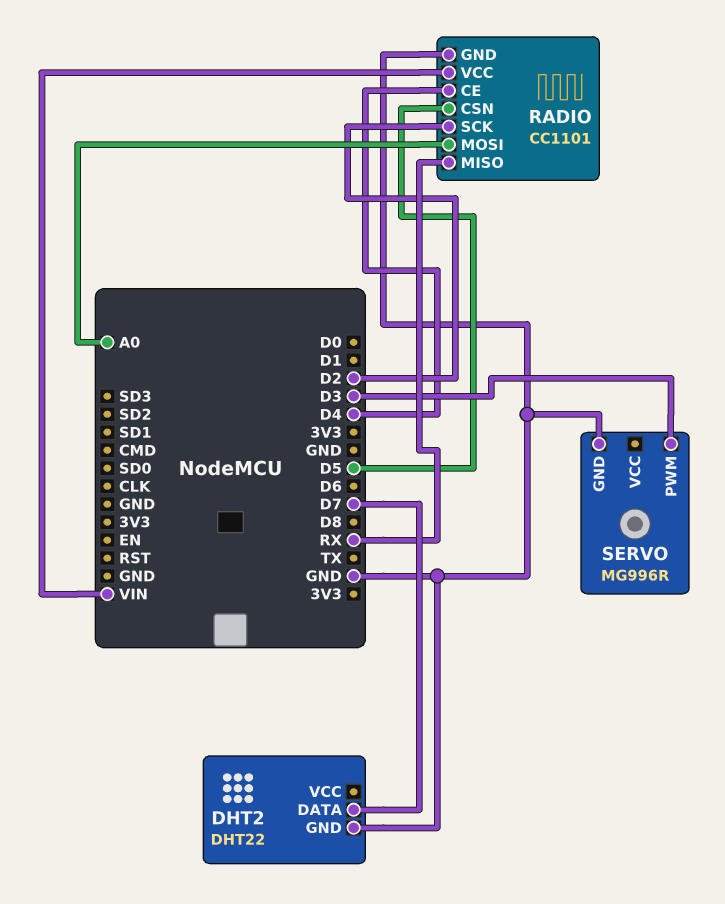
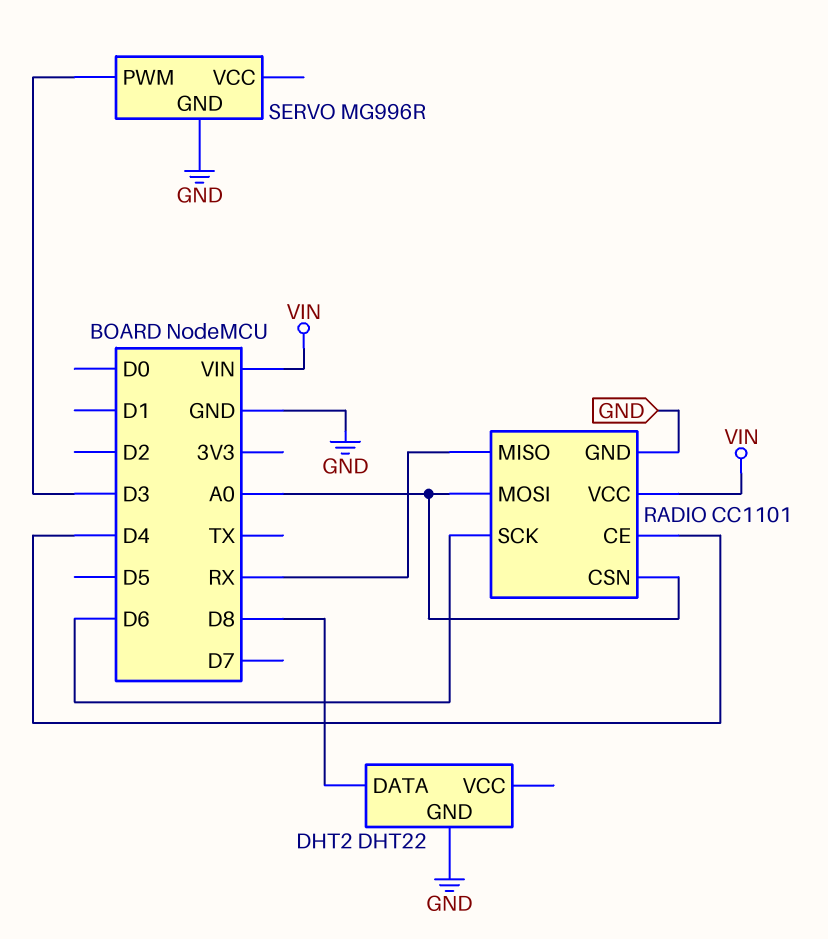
DHT2 pin DATA: D7 -> D8
RADIO pin CSN: D5 -> A0
RADIO pin SCK: D2 -> D6

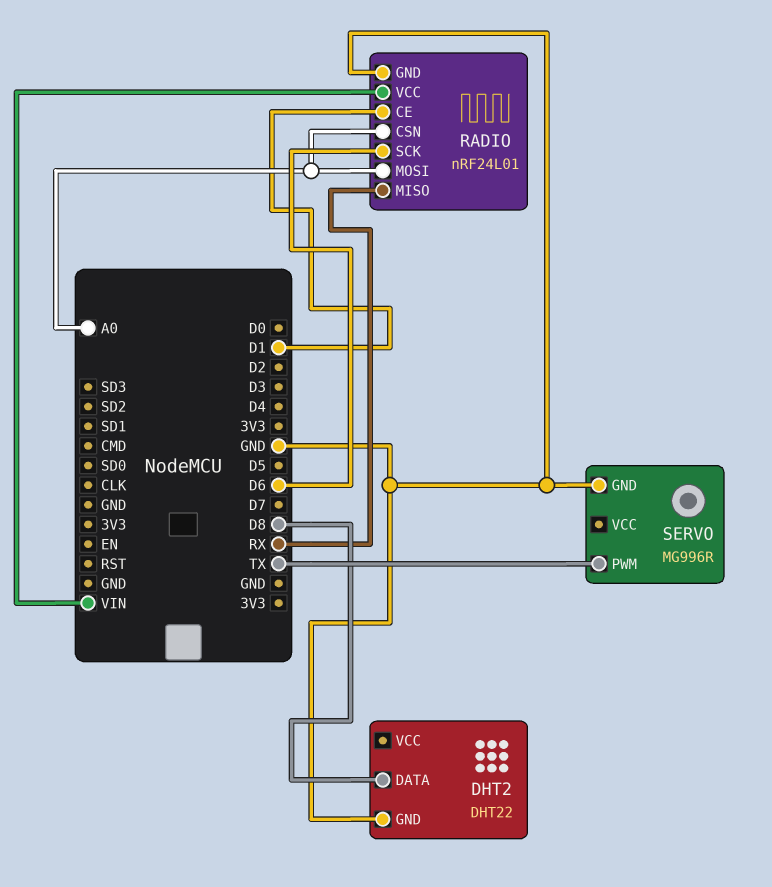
RADIO: CC1101 -> nRF24L01
RADIO pin CE: D4 -> D1
SERVO pin PWM: D3 -> TX

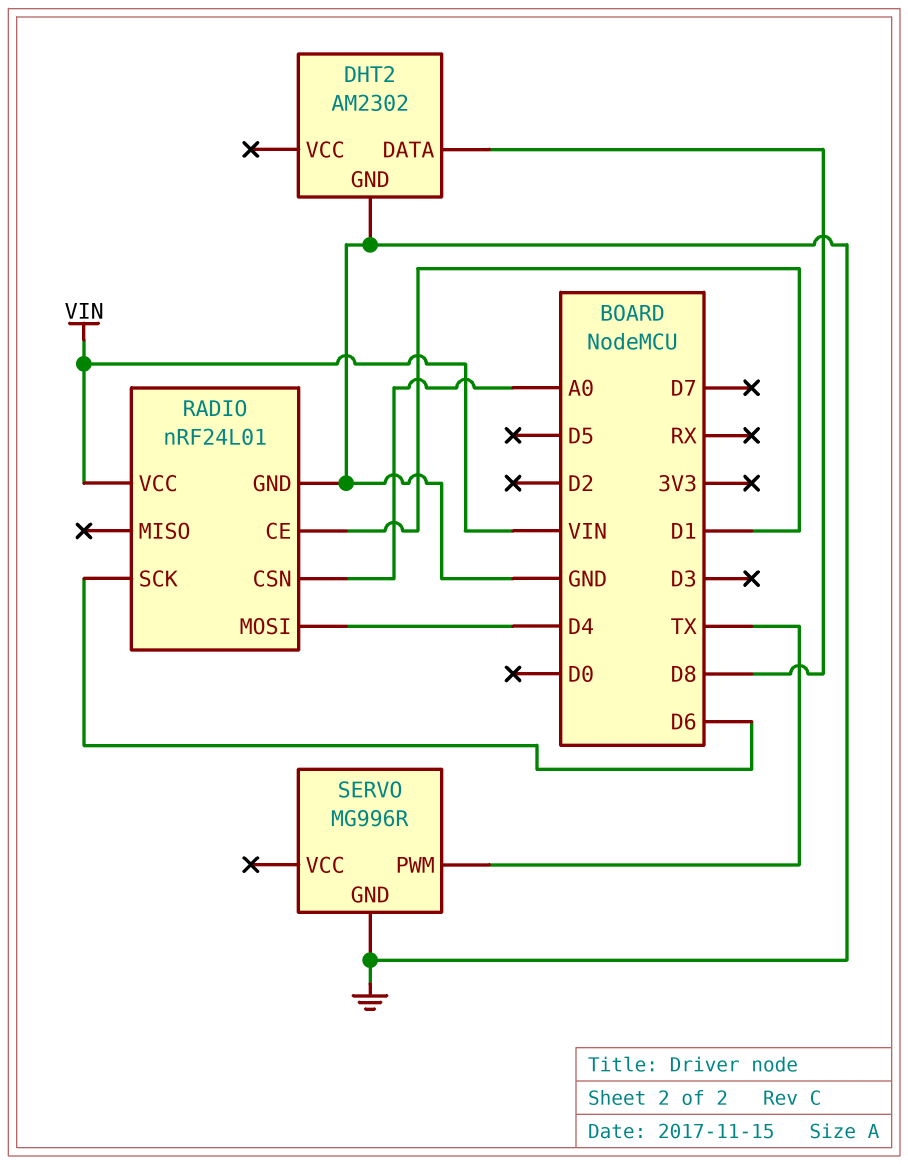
DHT2: DHT22 -> AM2302
RADIO pin MISO: RX -> none
RADIO pin MOSI: A0 -> D4

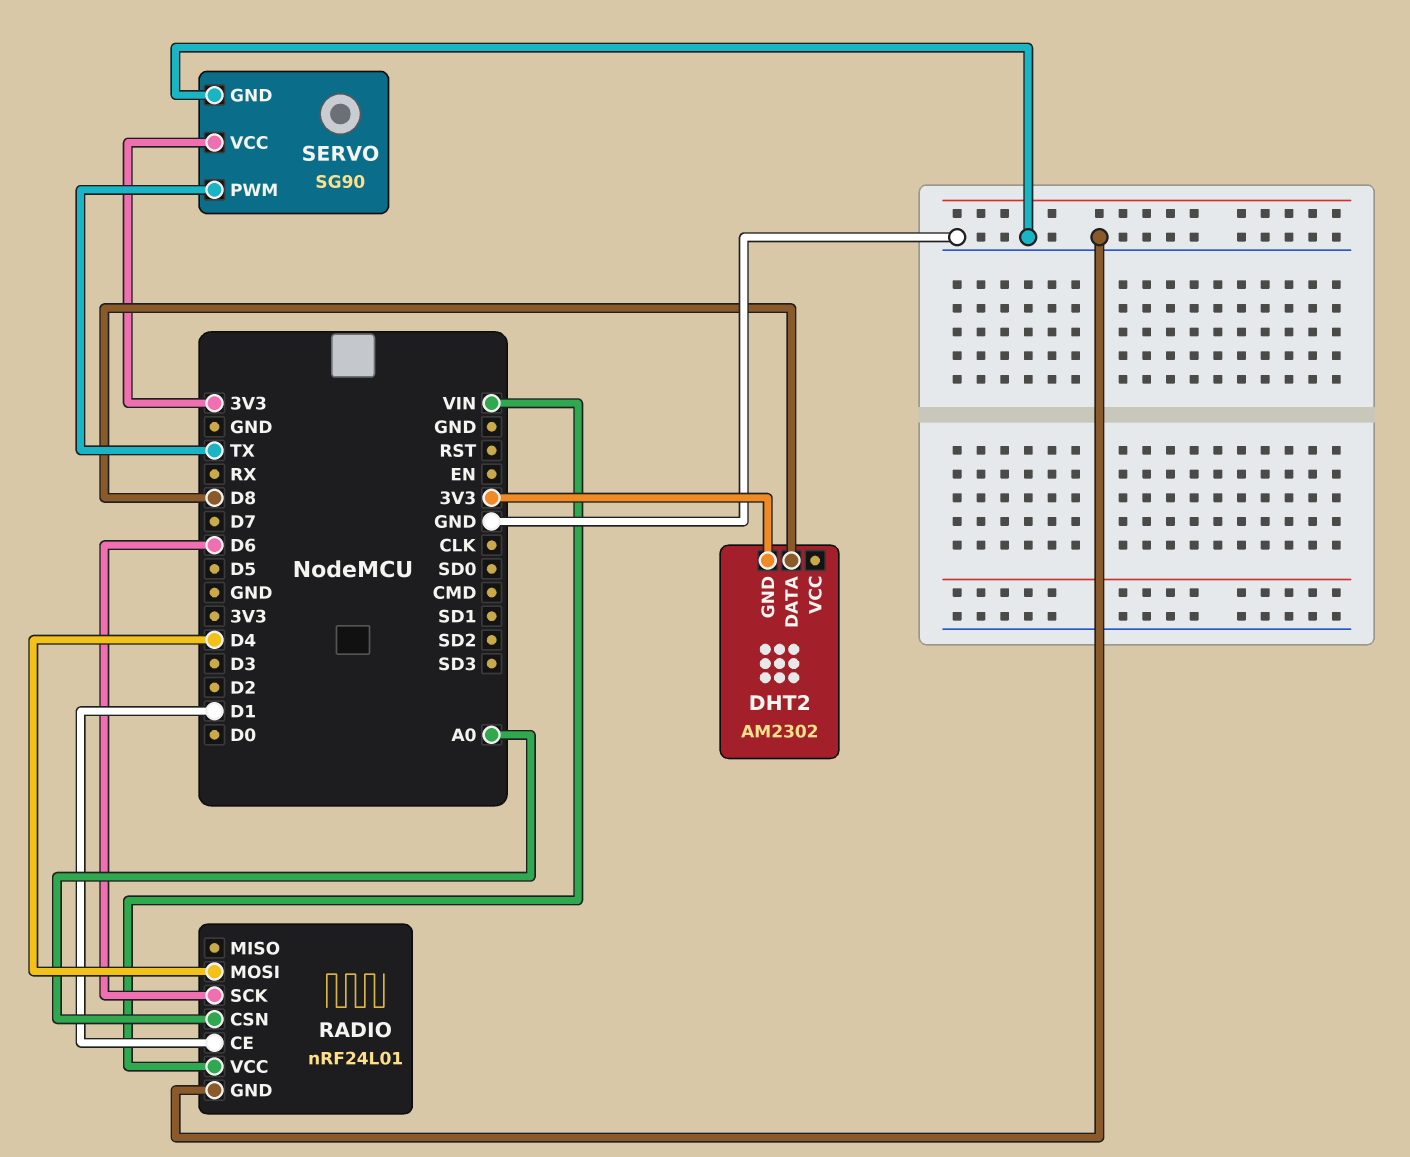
DHT2 pin GND: GND -> 3V3
SERVO: MG996R -> SG90
SERVO pin VCC: none -> 3V3

